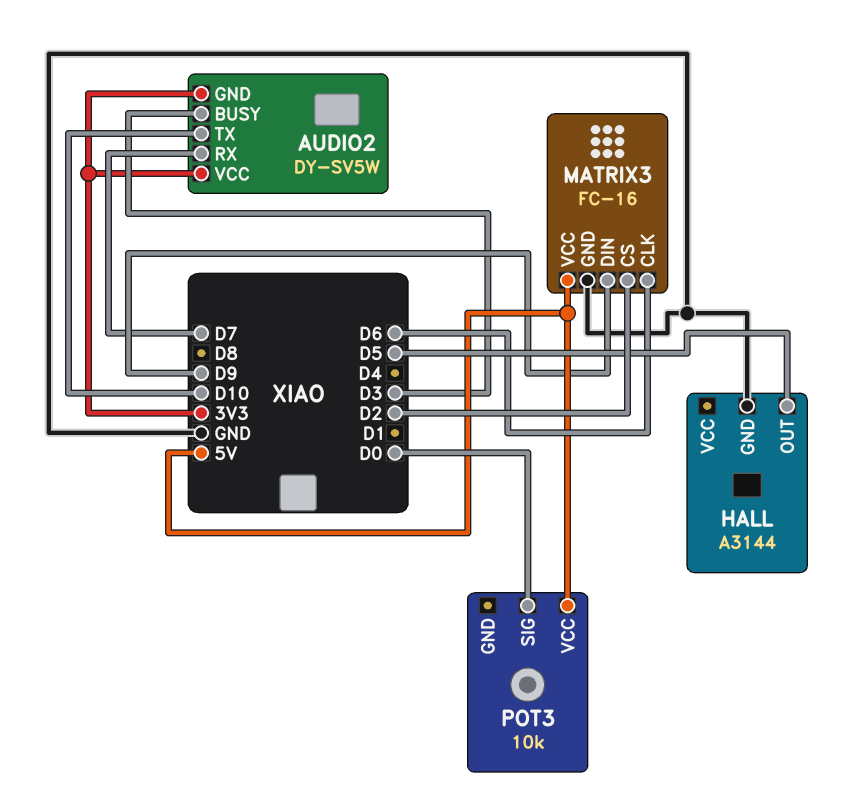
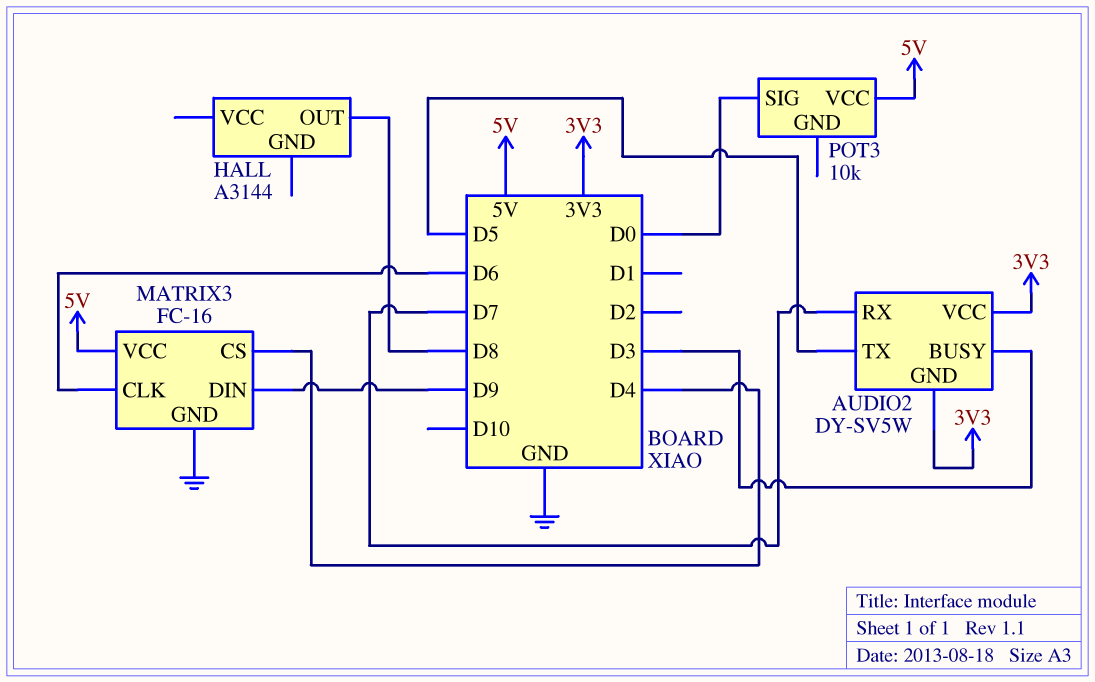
AUDIO2 pin TX: D10 -> D5
HALL pin GND: GND -> none
HALL pin OUT: D5 -> D8
MATRIX3 pin CS: D2 -> D4

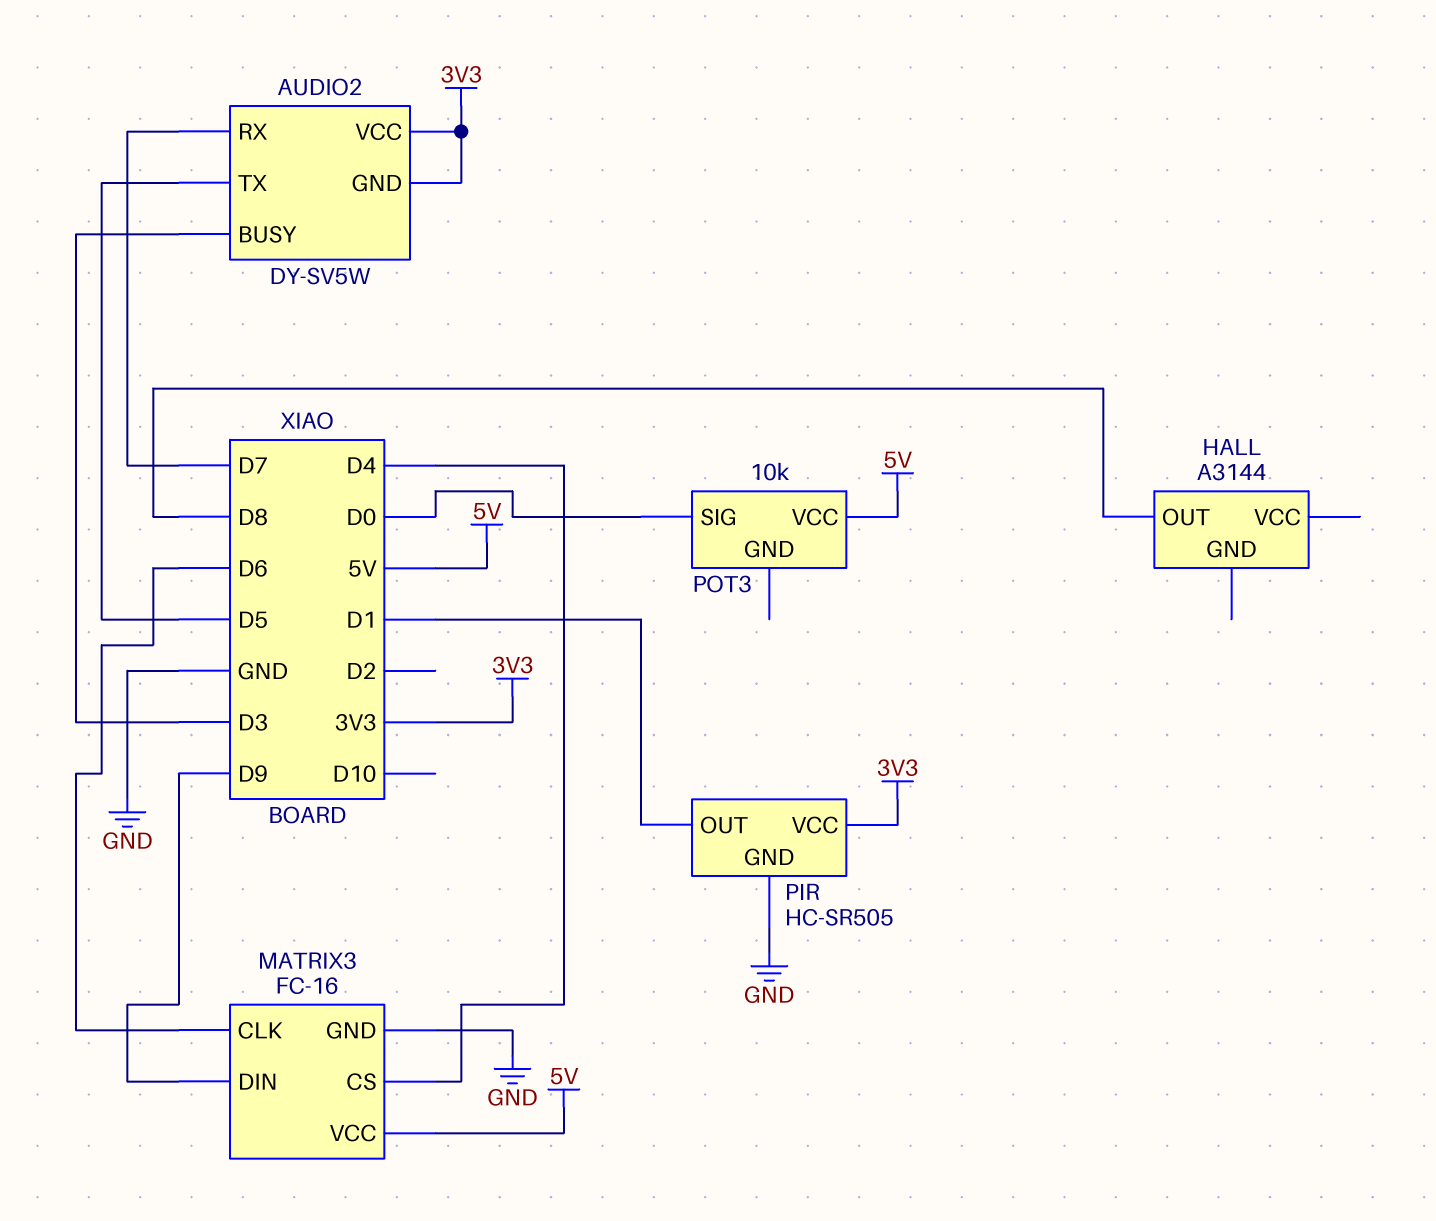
PIR: none -> HC-SR505
PIR pin GND: none -> GND
PIR pin OUT: none -> D1
PIR pin VCC: none -> 3V3

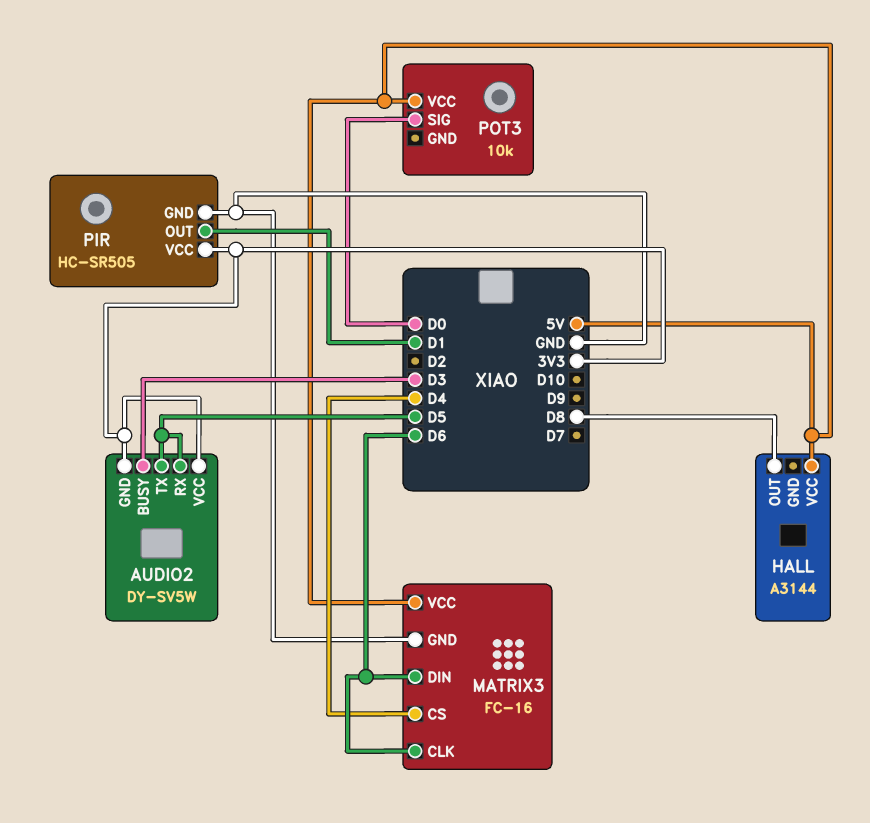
AUDIO2 pin RX: D7 -> D5
HALL pin VCC: none -> 5V
MATRIX3 pin DIN: D9 -> D6

